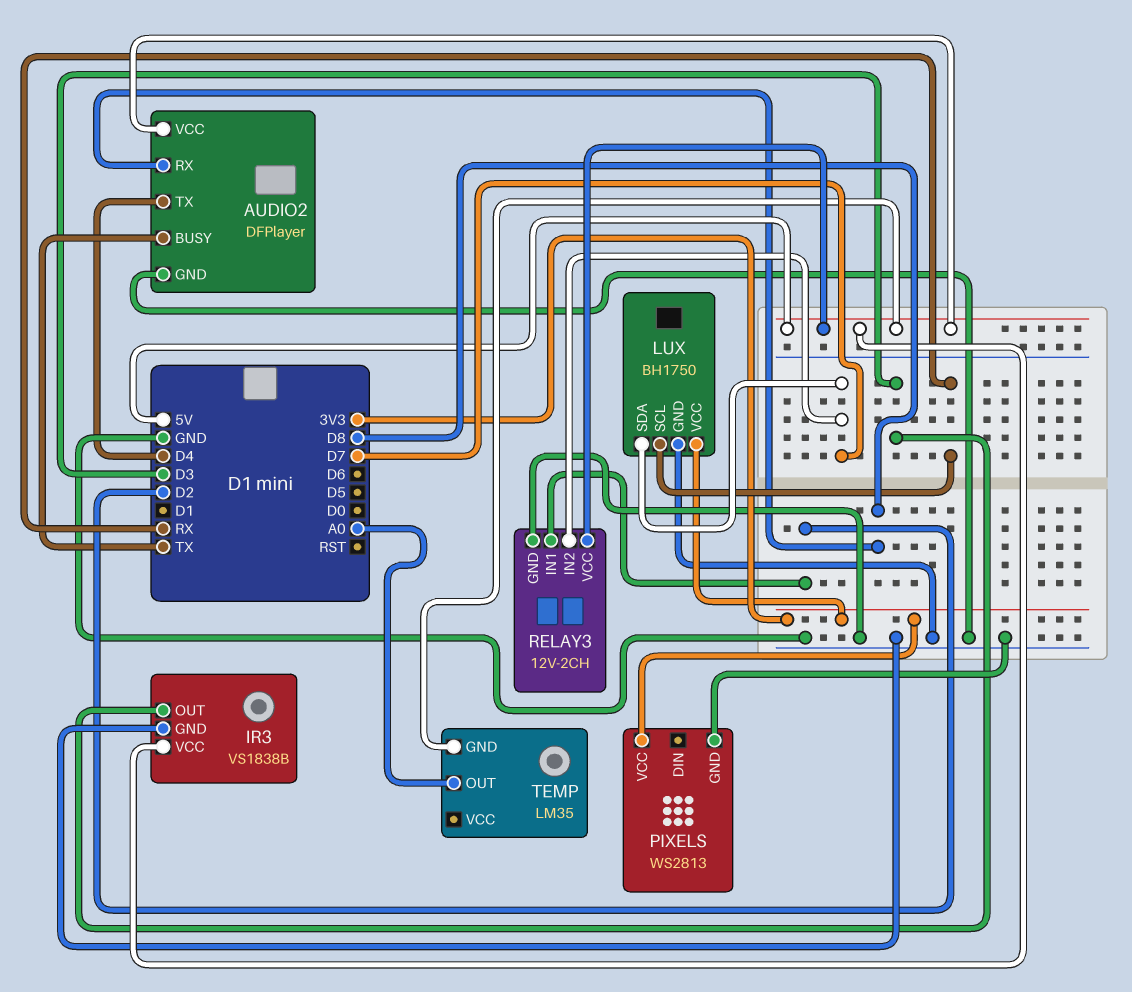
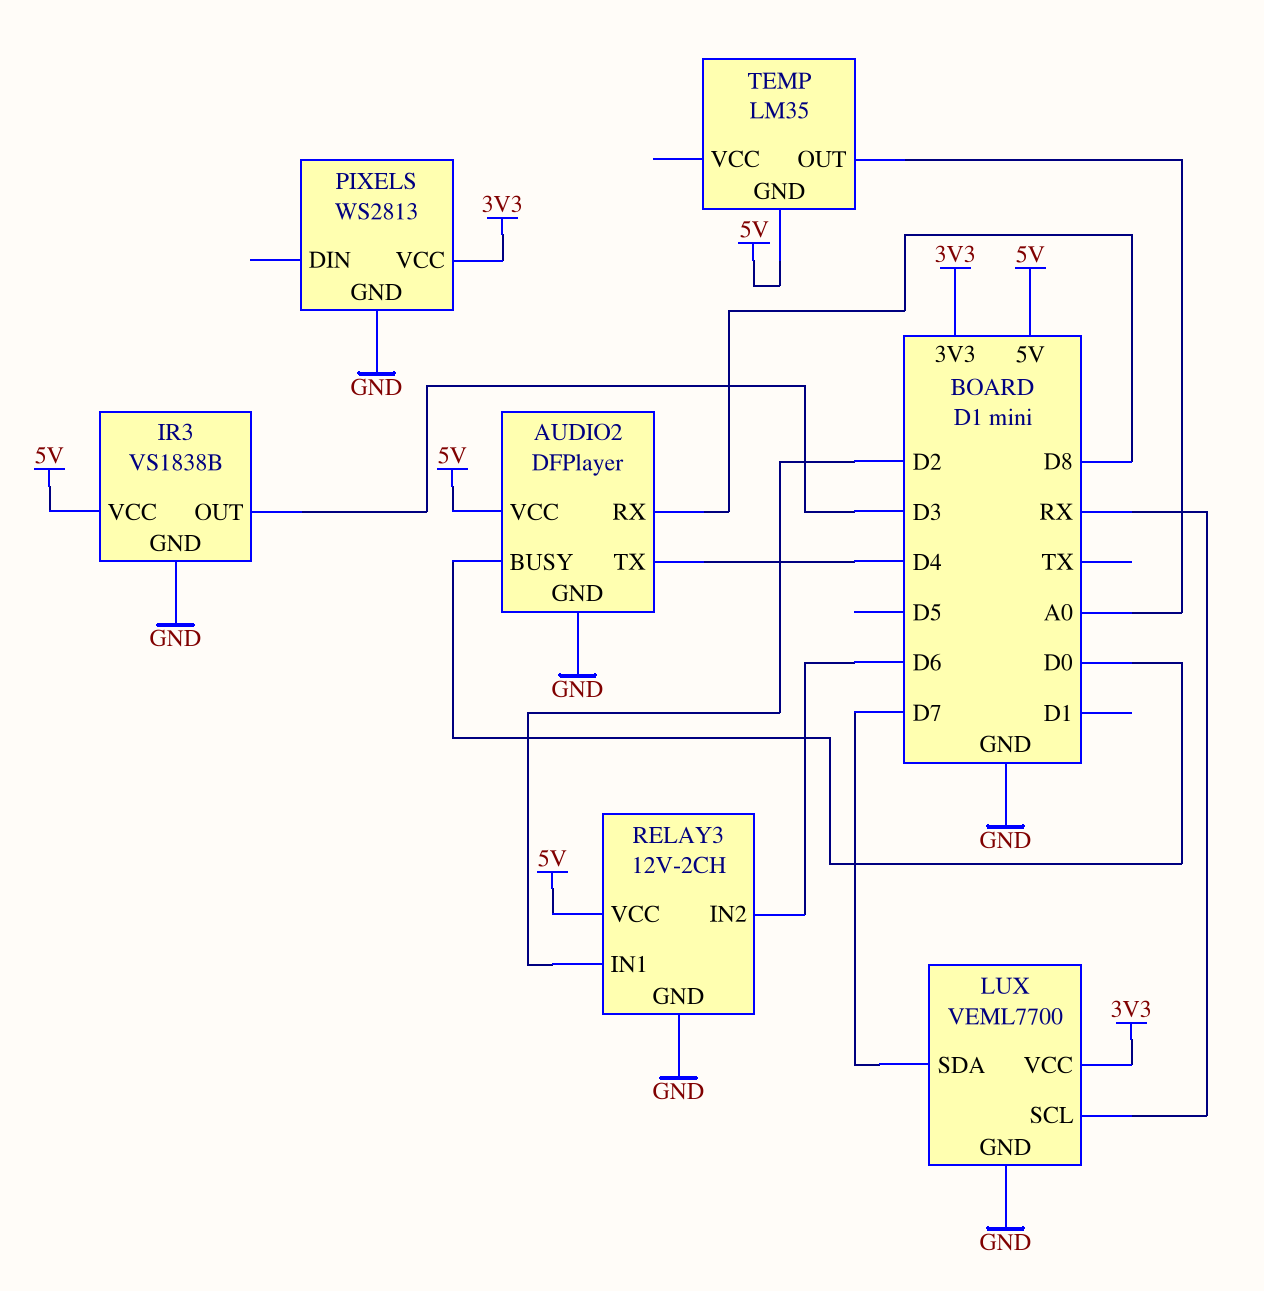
AUDIO2 pin BUSY: TX -> D0
LUX: BH1750 -> VEML7700
RELAY3 pin IN2: D7 -> D6

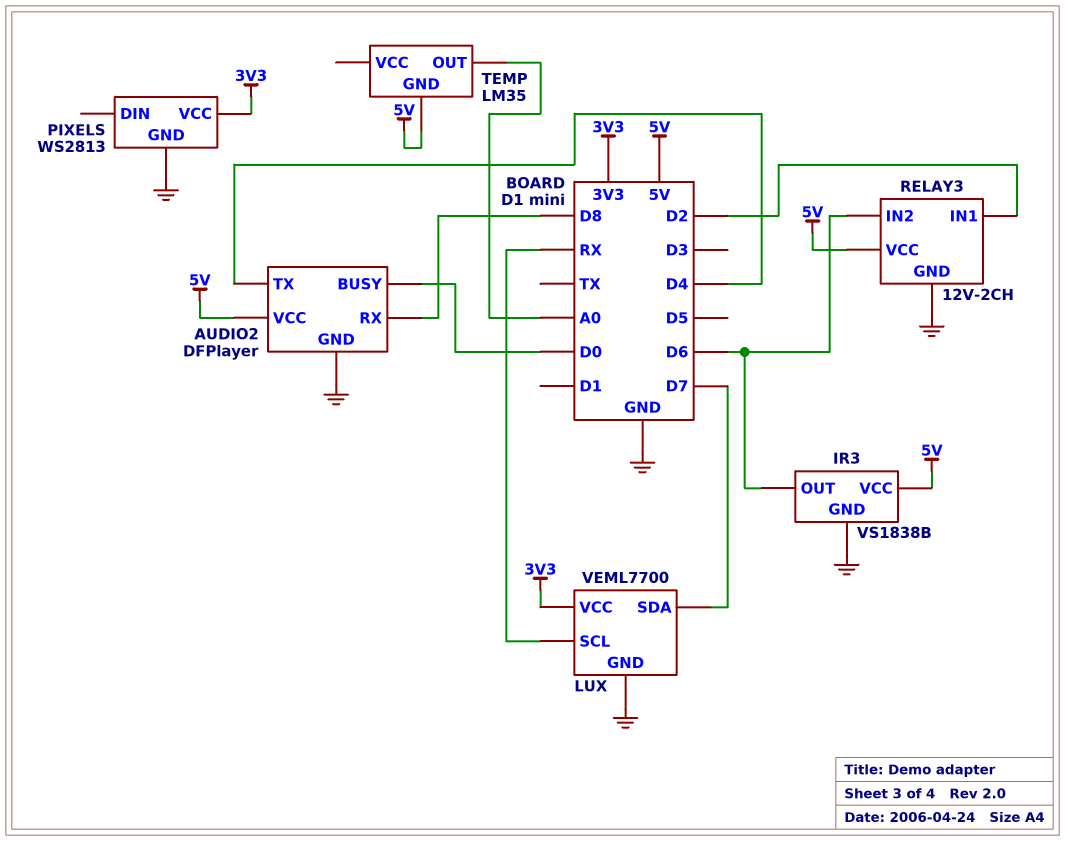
IR3 pin OUT: D3 -> D6

